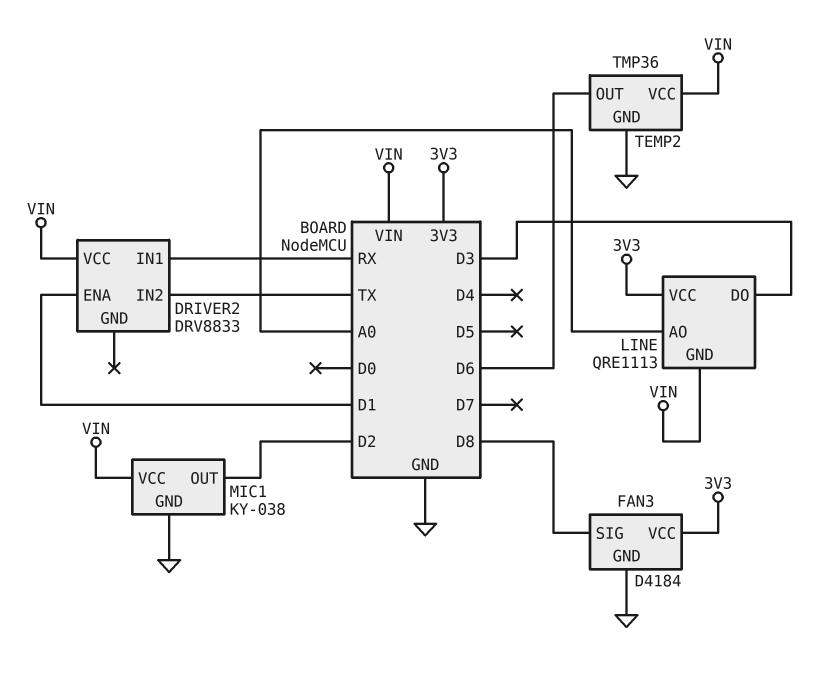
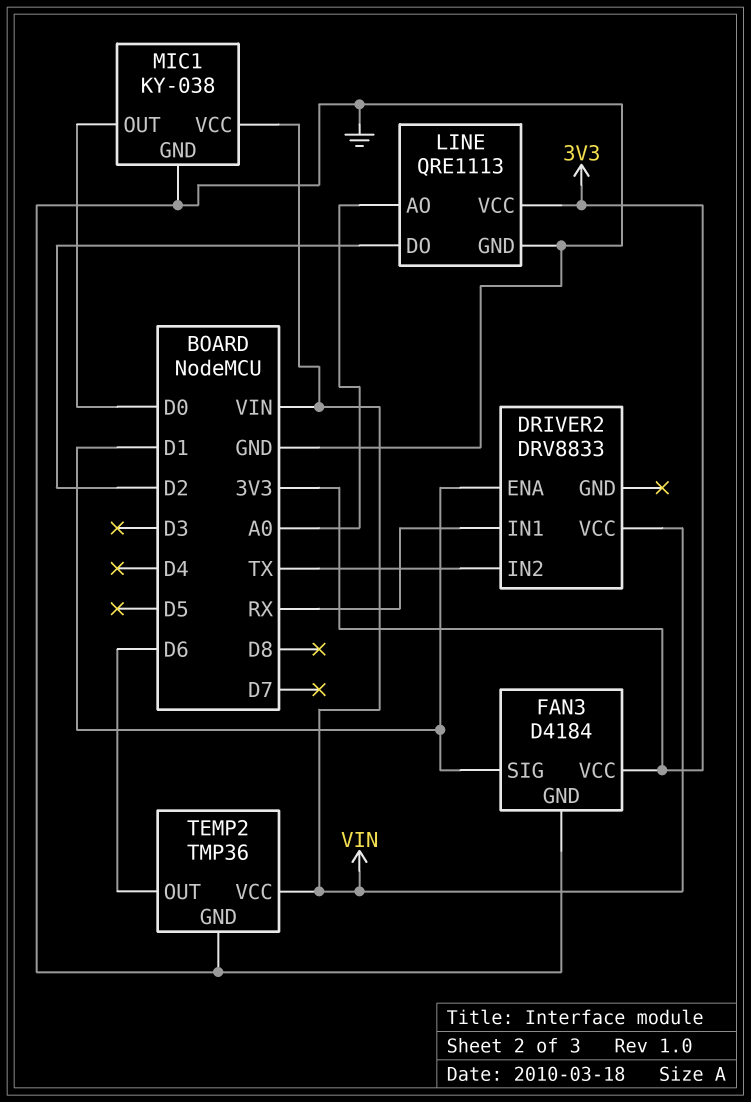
FAN3 pin SIG: D8 -> D1
LINE pin DO: D3 -> D2
LINE pin GND: VIN -> GND
MIC1 pin OUT: D2 -> D0

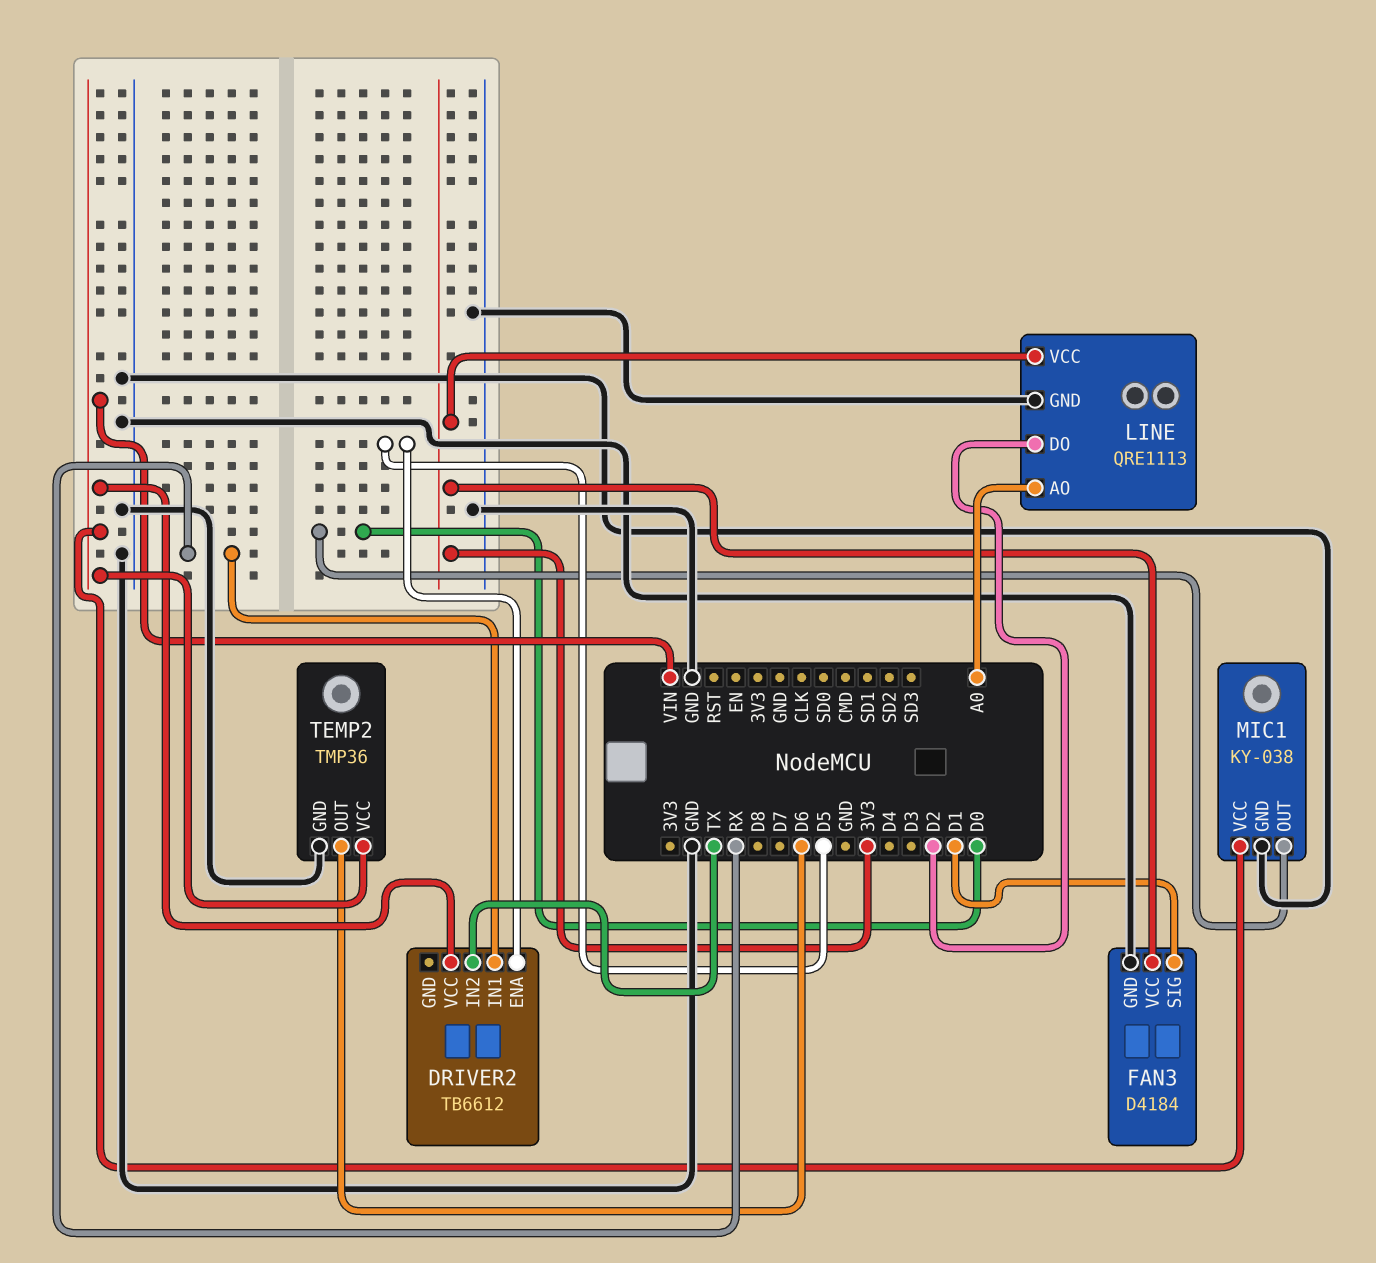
DRIVER2: DRV8833 -> TB6612
DRIVER2 pin ENA: D1 -> D5

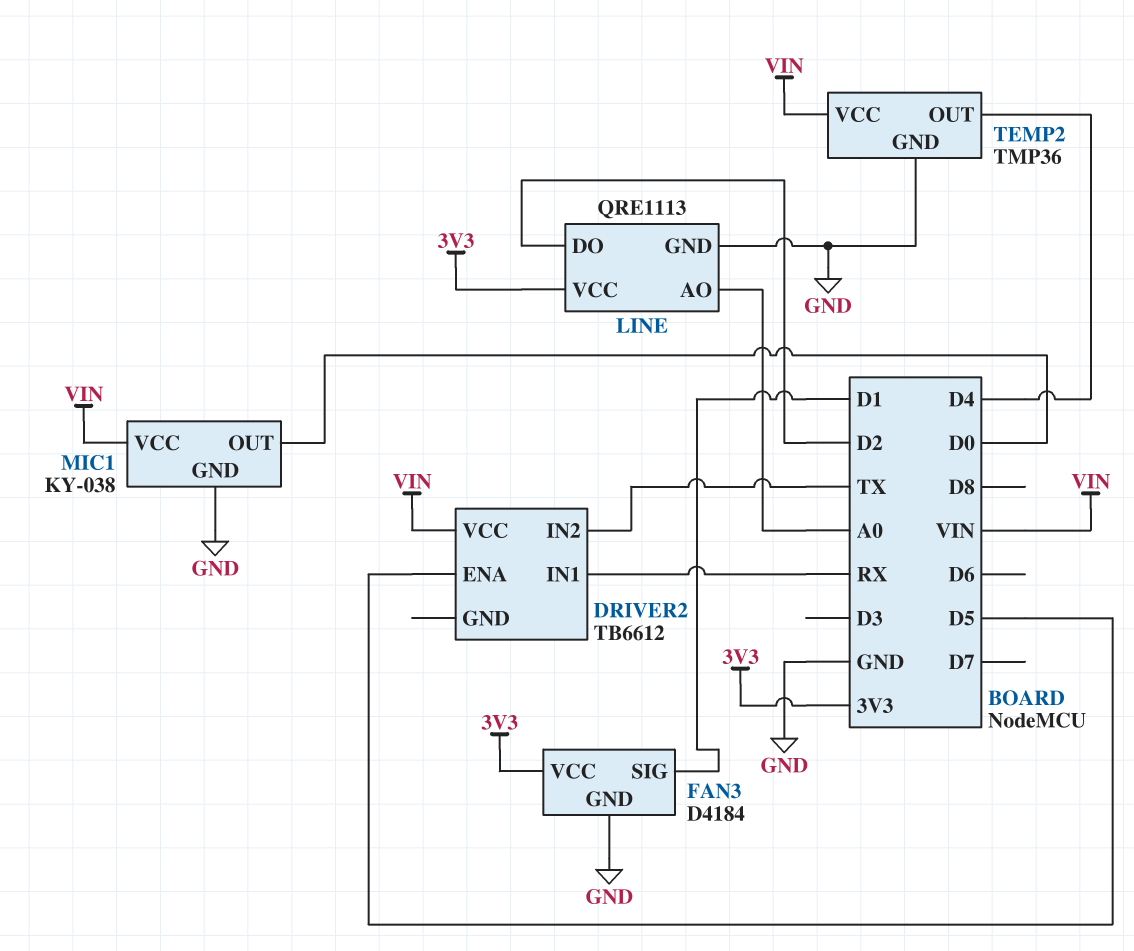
TEMP2 pin OUT: D6 -> D4

